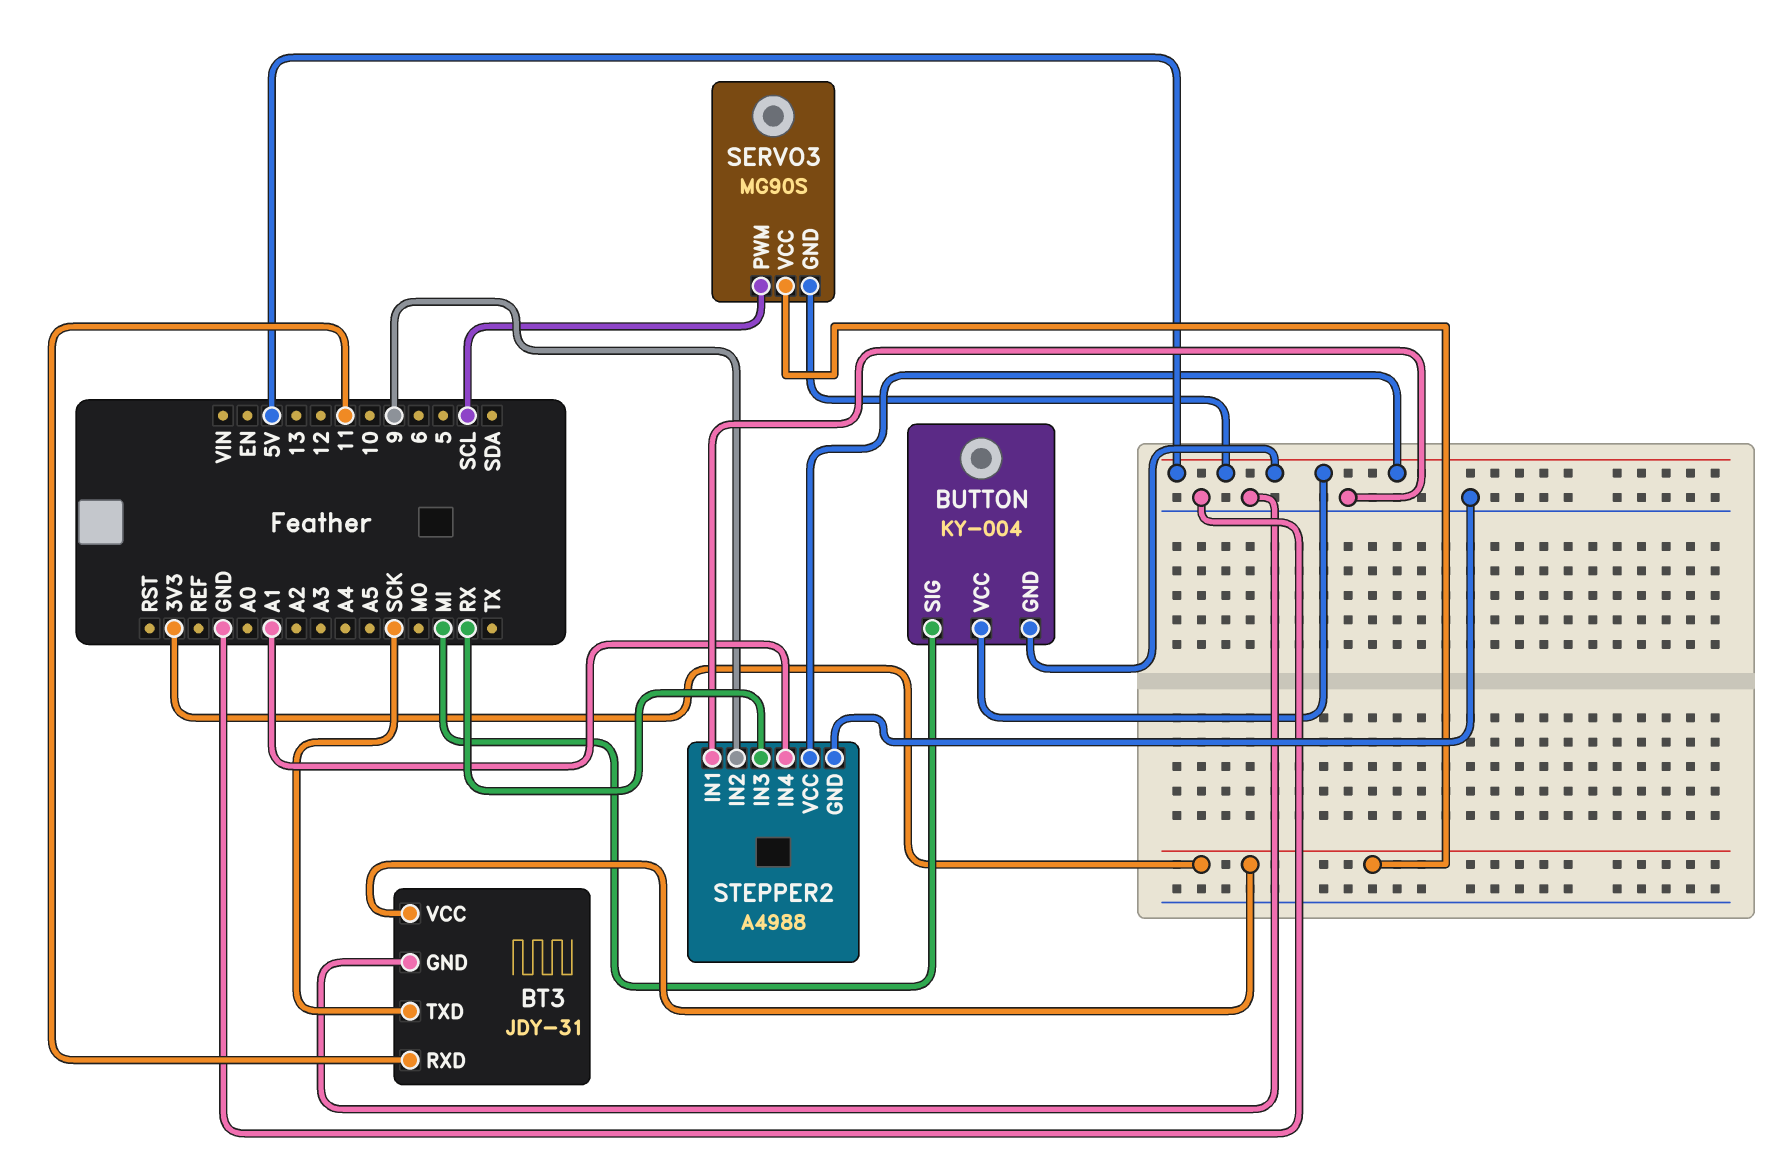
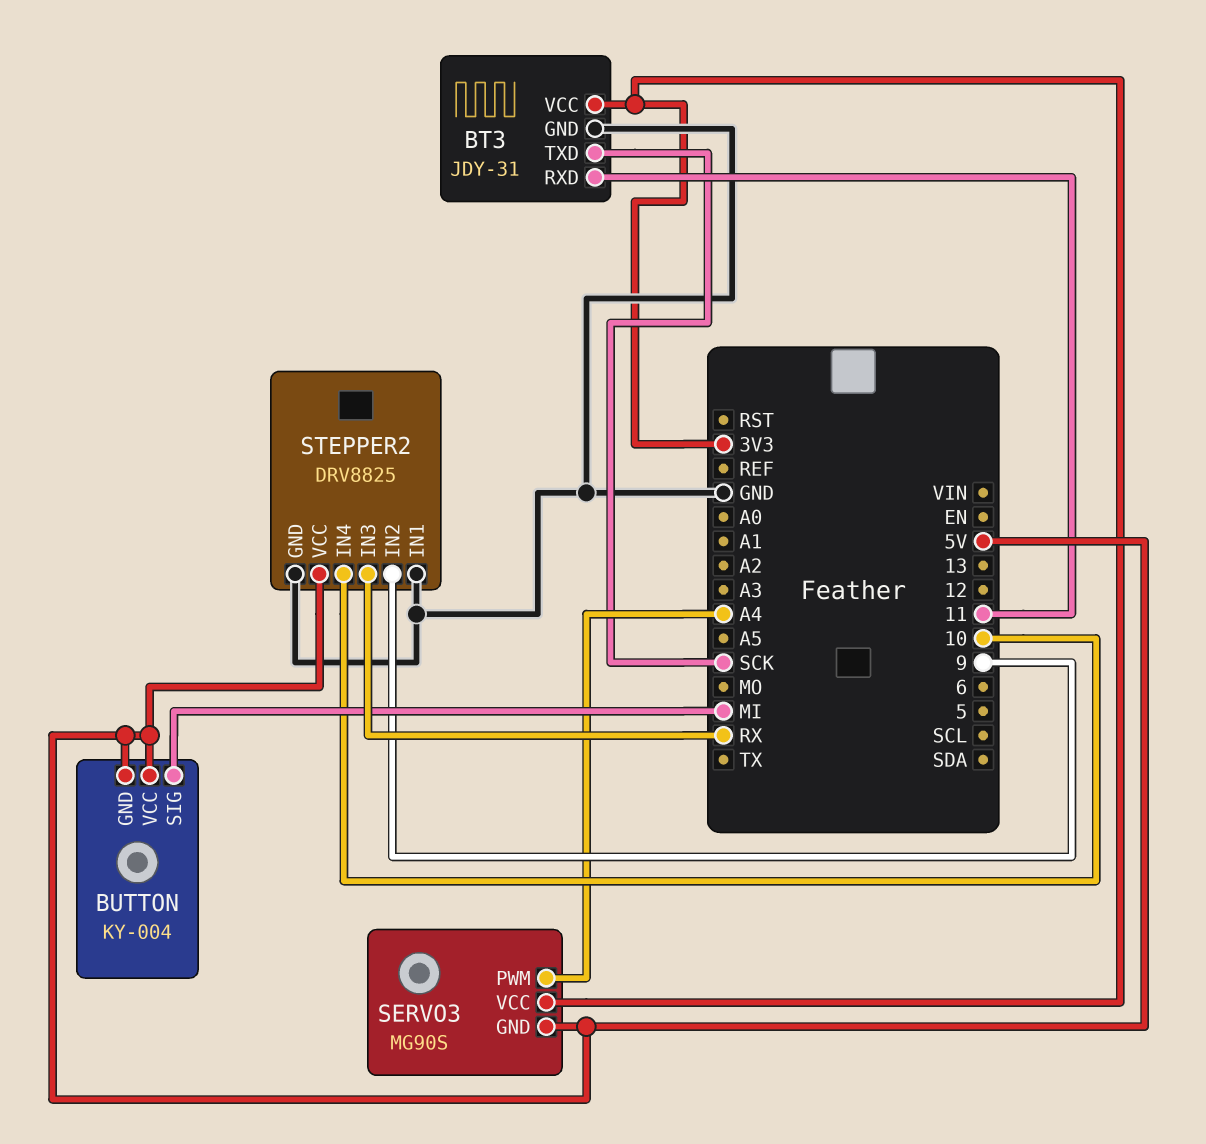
SERVO3 pin PWM: SCL -> A4
STEPPER2: A4988 -> DRV8825
STEPPER2 pin IN4: A1 -> 10

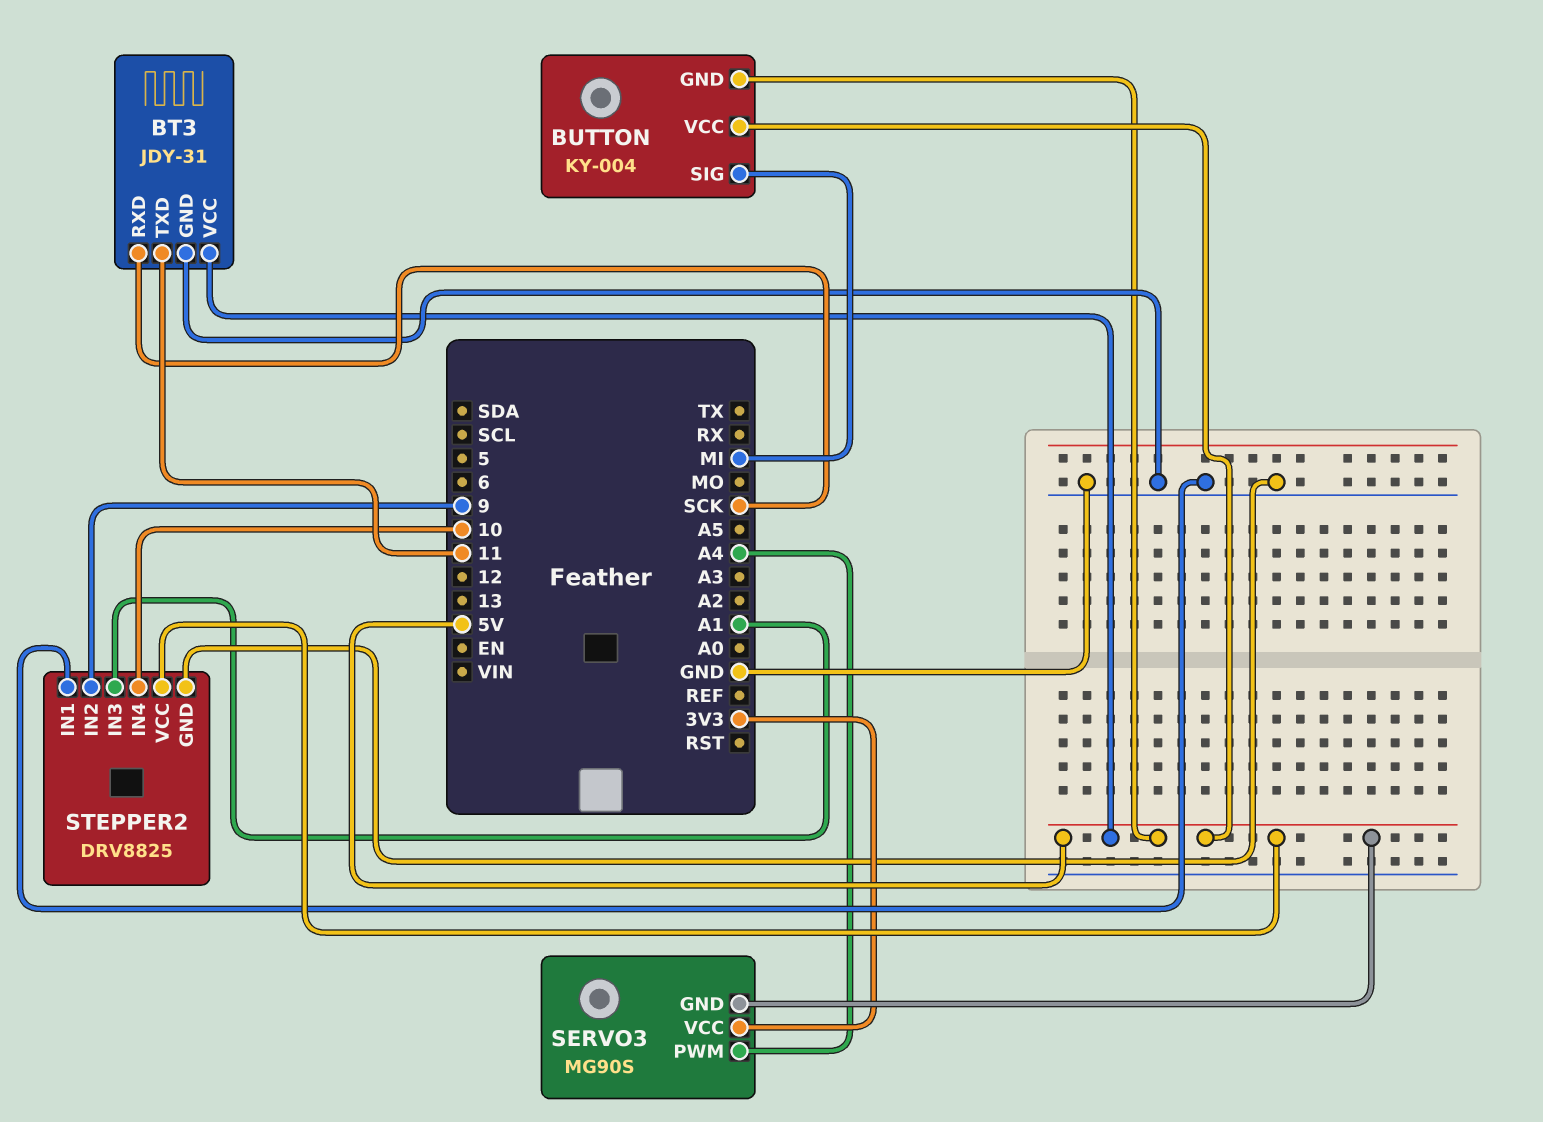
BT3 pin RXD: 11 -> SCK
BT3 pin TXD: SCK -> 11
BT3 pin VCC: 3V3 -> 5V
STEPPER2 pin IN3: RX -> A1

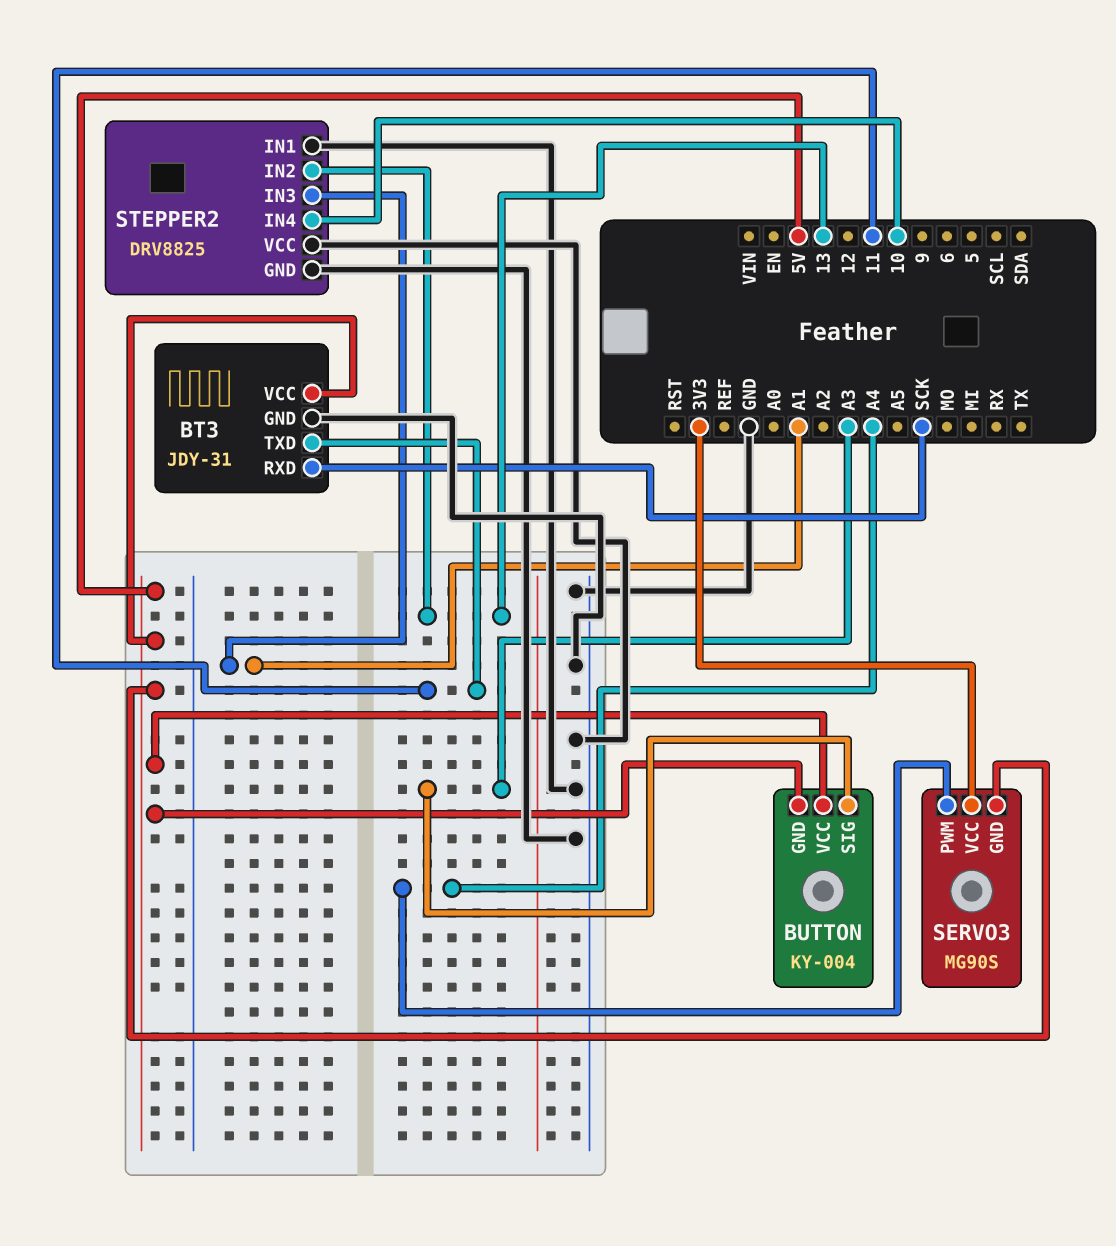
BUTTON pin SIG: MI -> A3
STEPPER2 pin IN2: 9 -> 13
STEPPER2 pin VCC: 5V -> GND

